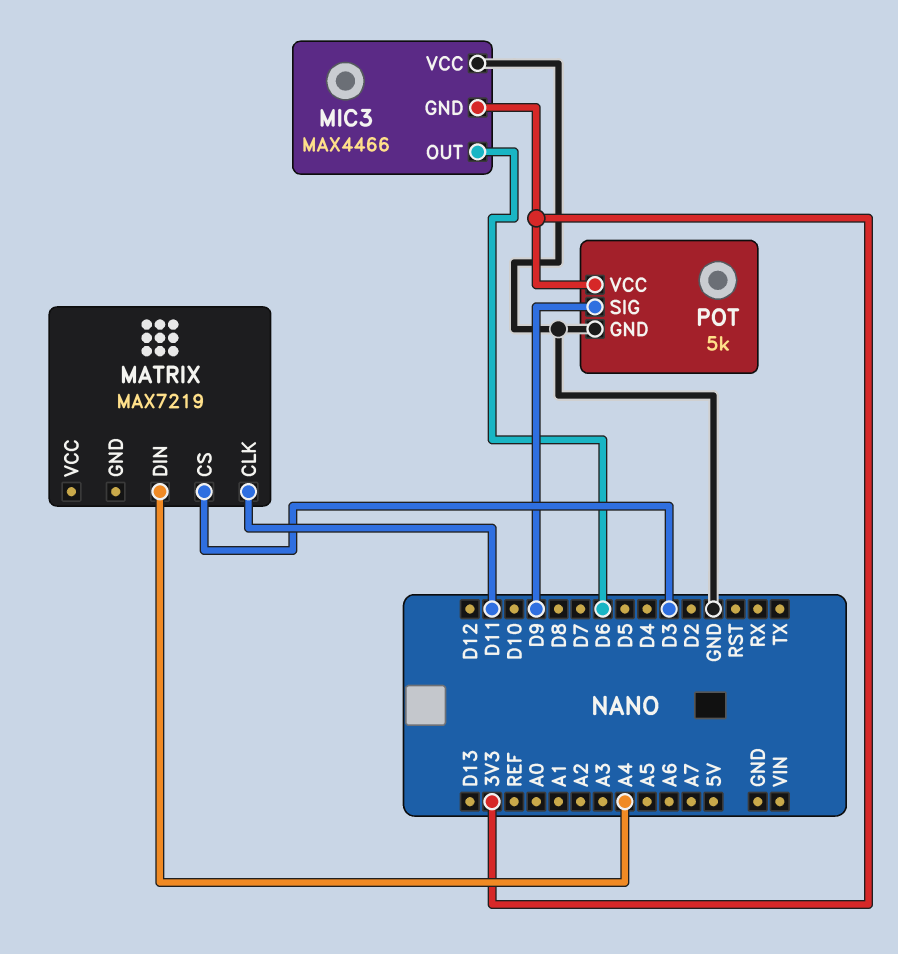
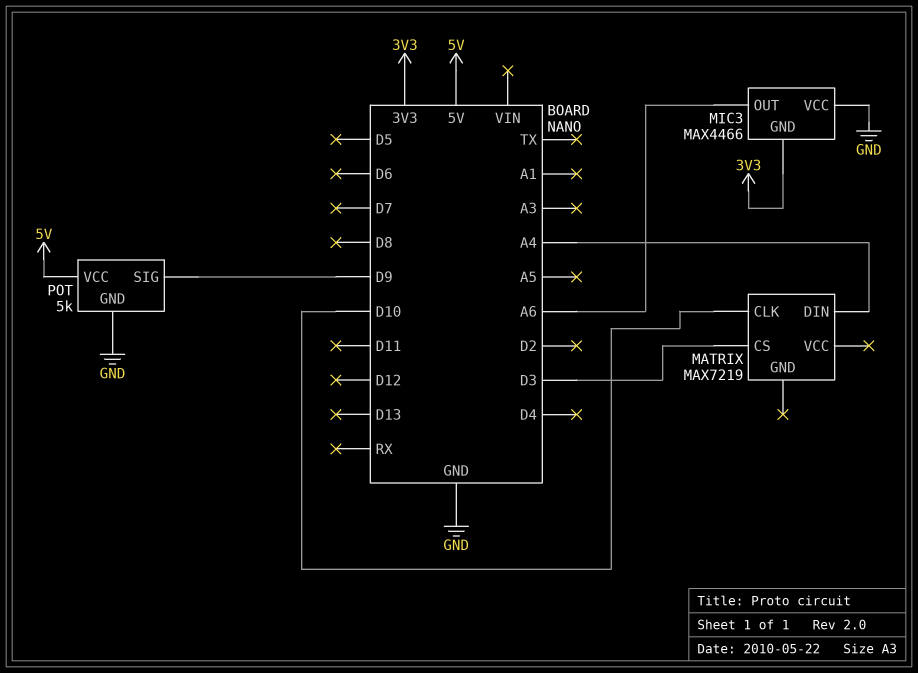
MATRIX pin CLK: D11 -> D10
MIC3 pin OUT: D6 -> A6
POT pin VCC: 3V3 -> 5V

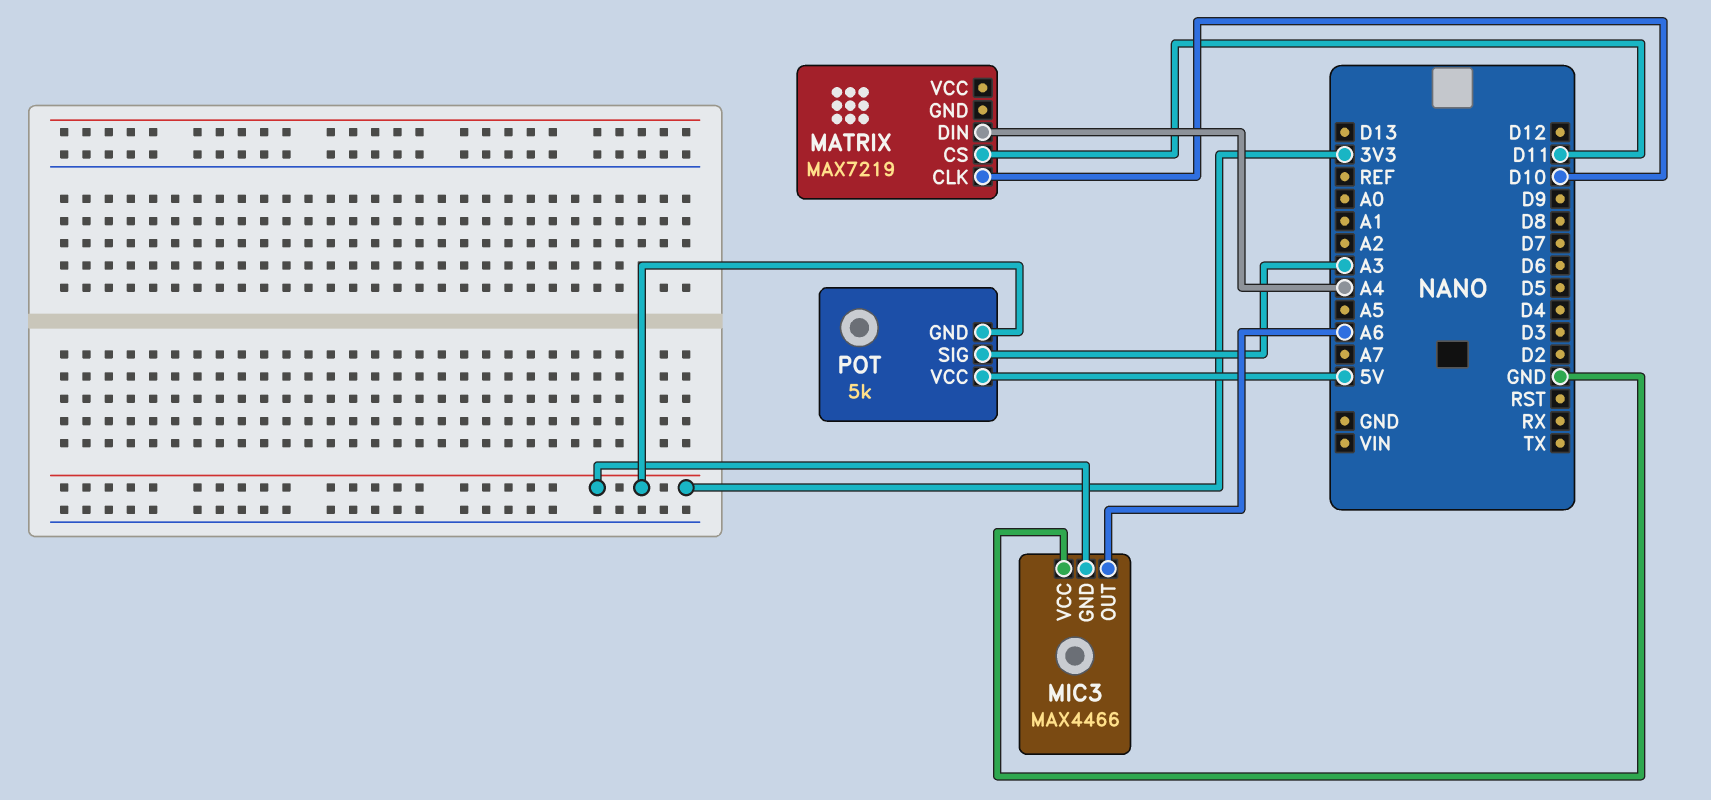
MATRIX pin CS: D3 -> D11
POT pin GND: GND -> 3V3
POT pin SIG: D9 -> A3

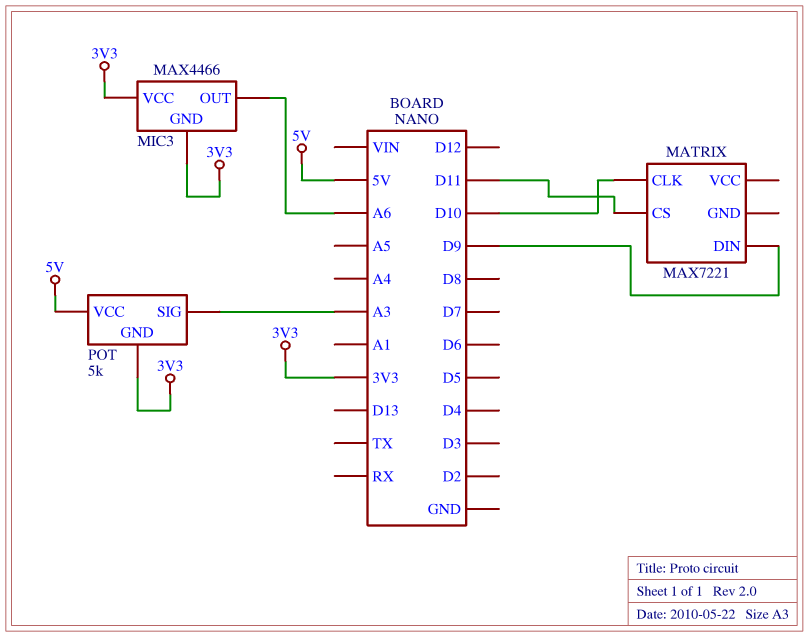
MATRIX: MAX7219 -> MAX7221
MATRIX pin DIN: A4 -> D9
MIC3 pin VCC: GND -> 3V3

